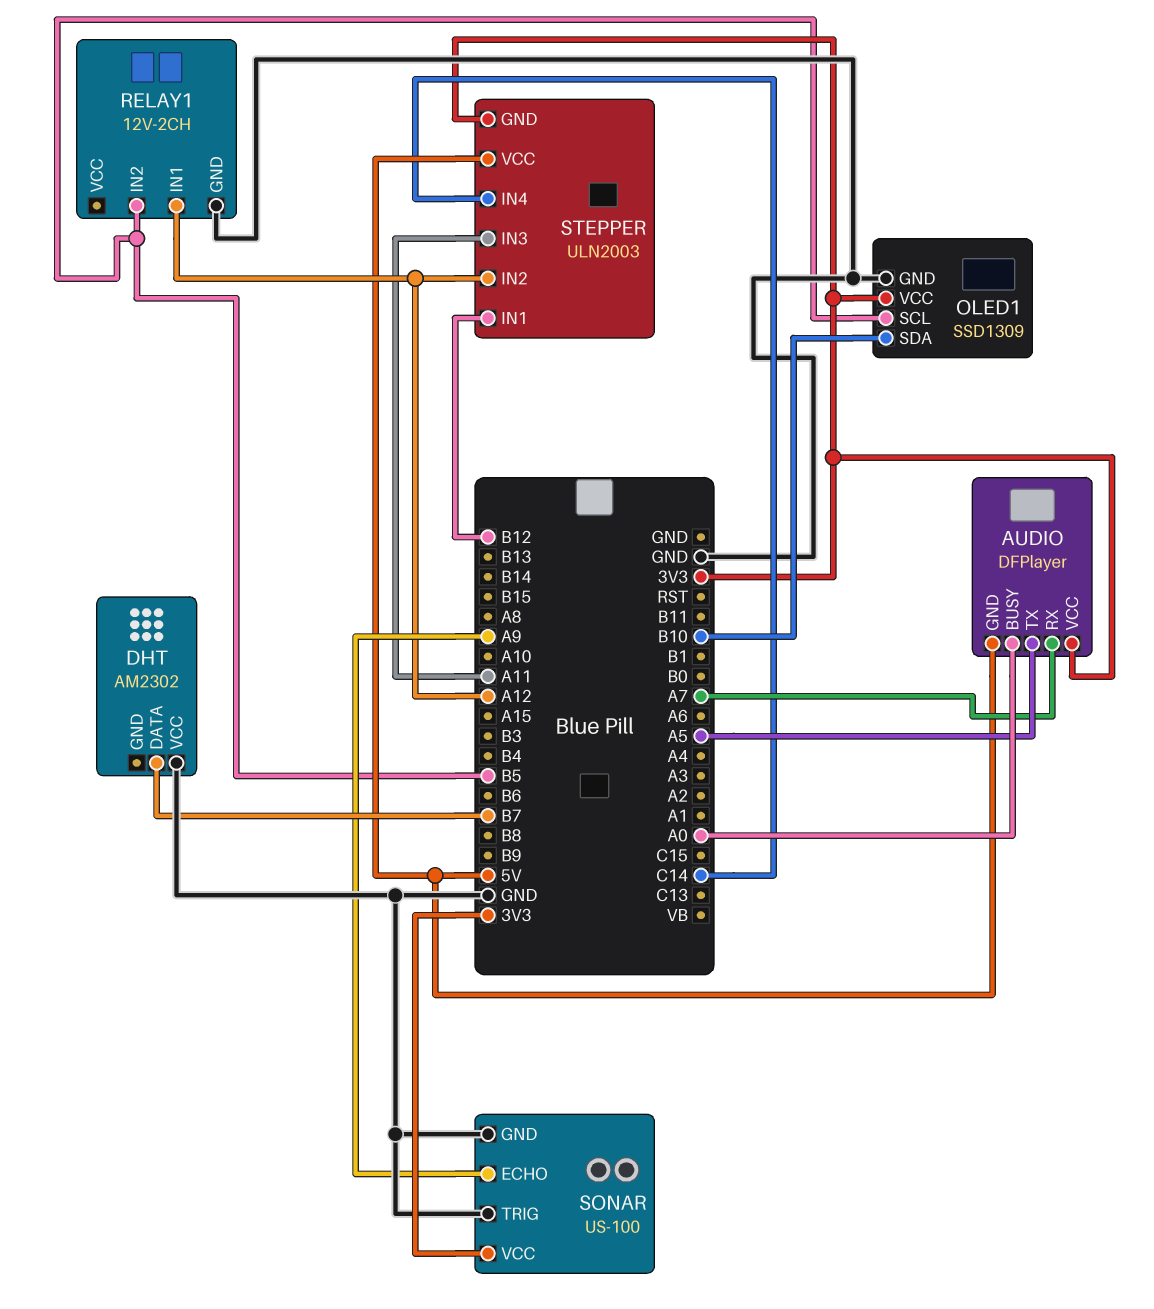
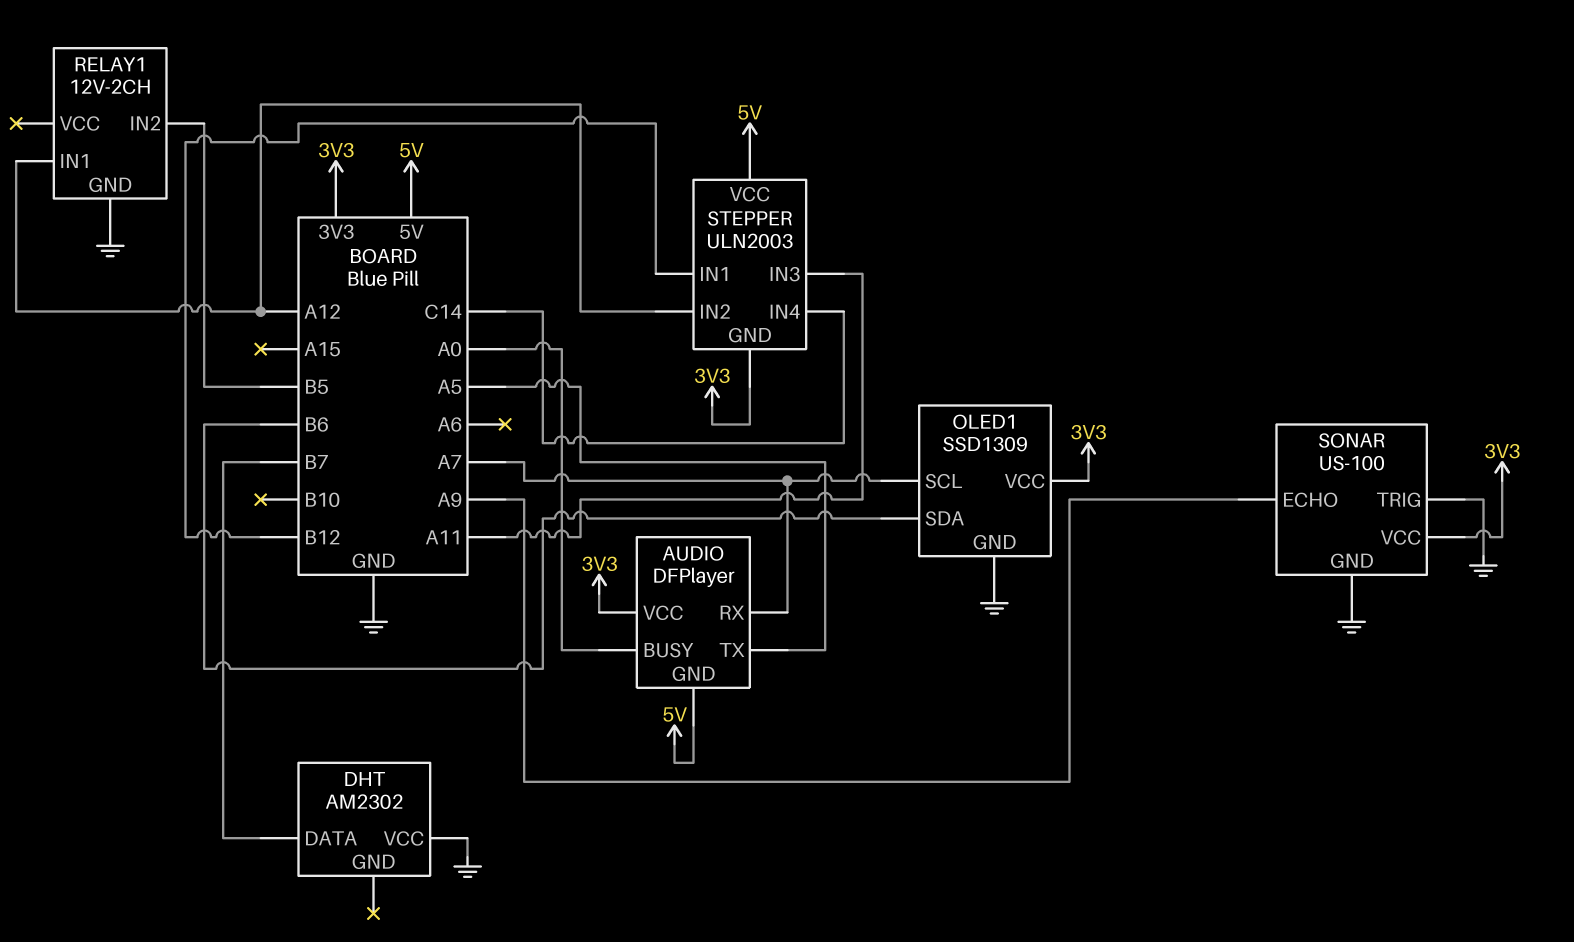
OLED1 pin SCL: B5 -> A7
OLED1 pin SDA: B10 -> B6

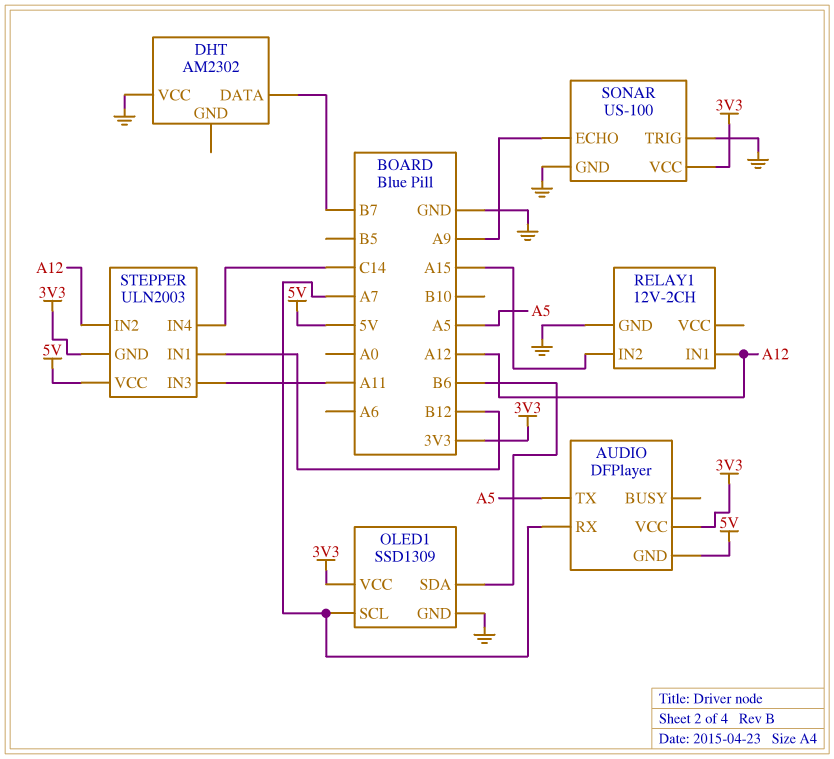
AUDIO pin BUSY: A0 -> none
RELAY1 pin IN2: B5 -> A15

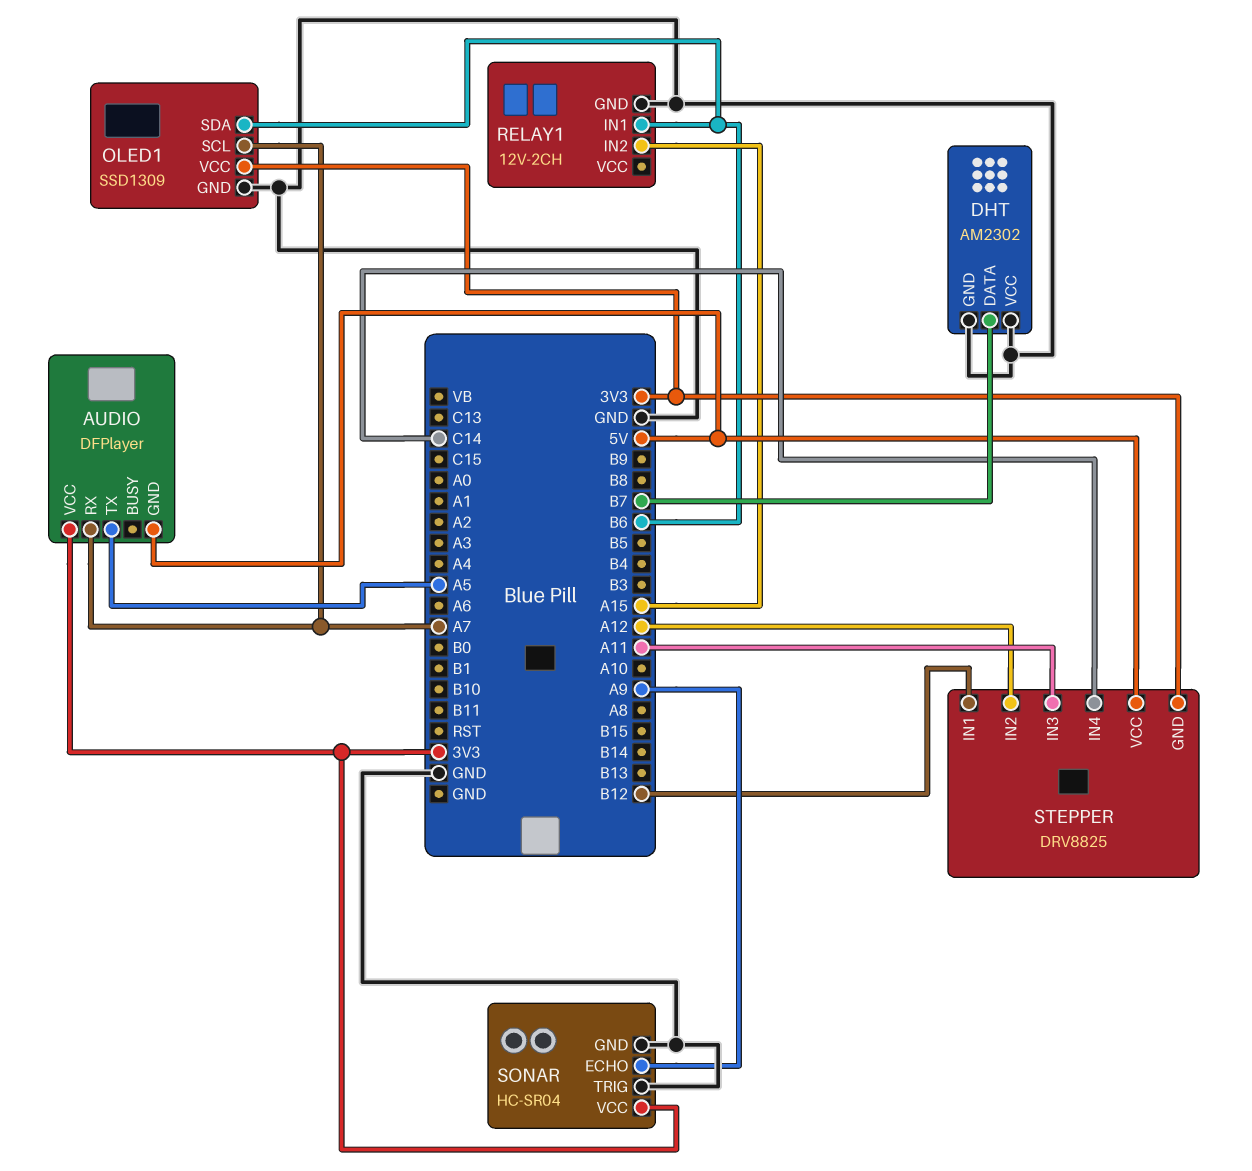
DHT pin GND: none -> GND
RELAY1 pin IN1: A12 -> B6
SONAR: US-100 -> HC-SR04
STEPPER: ULN2003 -> DRV8825

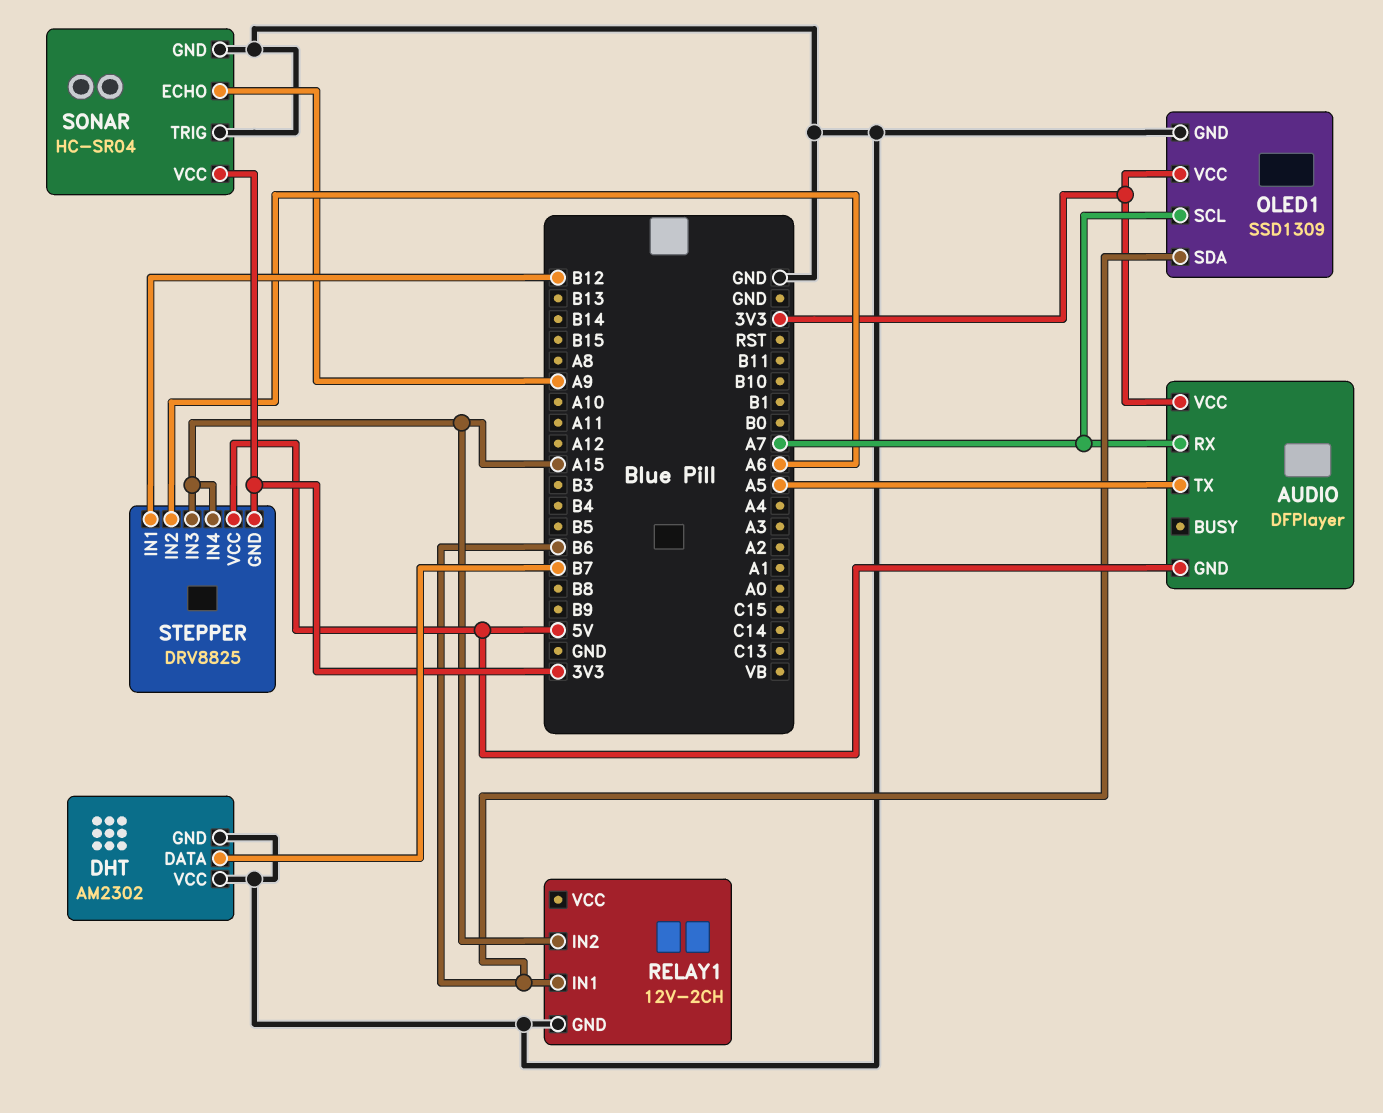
STEPPER pin IN2: A12 -> A6
STEPPER pin IN3: A11 -> A15
STEPPER pin IN4: C14 -> A15

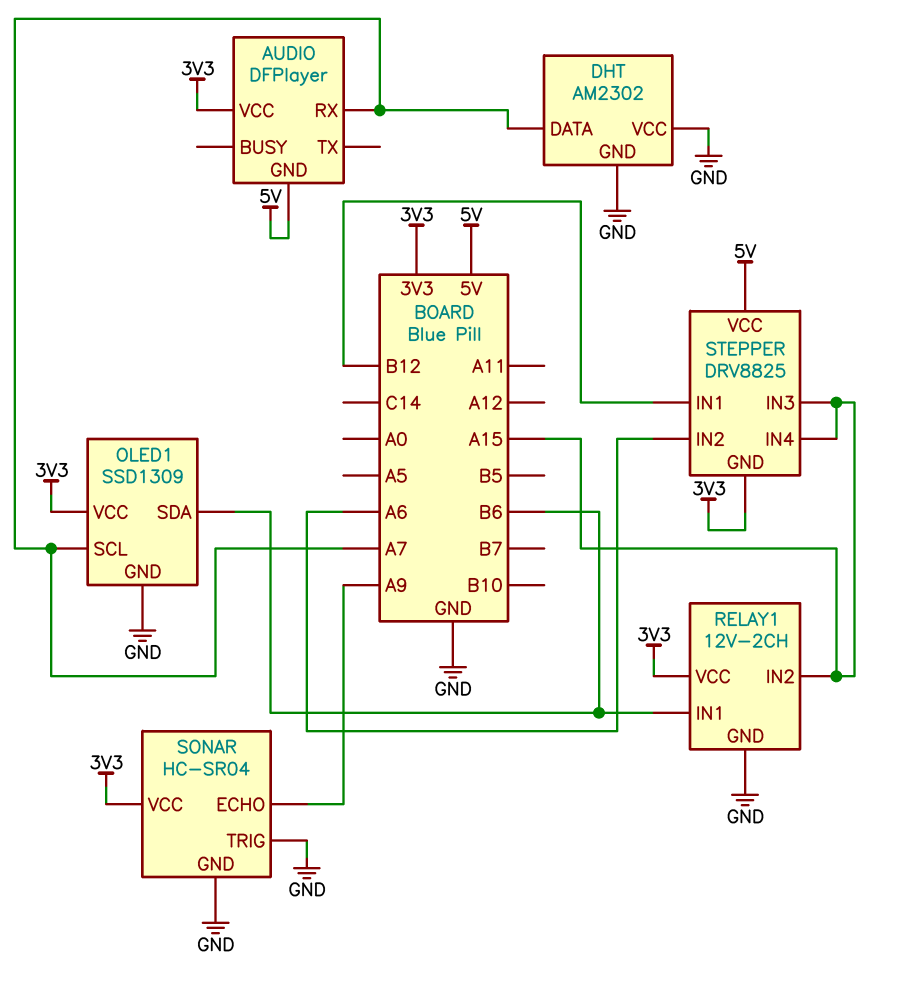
AUDIO pin TX: A5 -> none
DHT pin DATA: B7 -> A7
RELAY1 pin VCC: none -> 3V3

